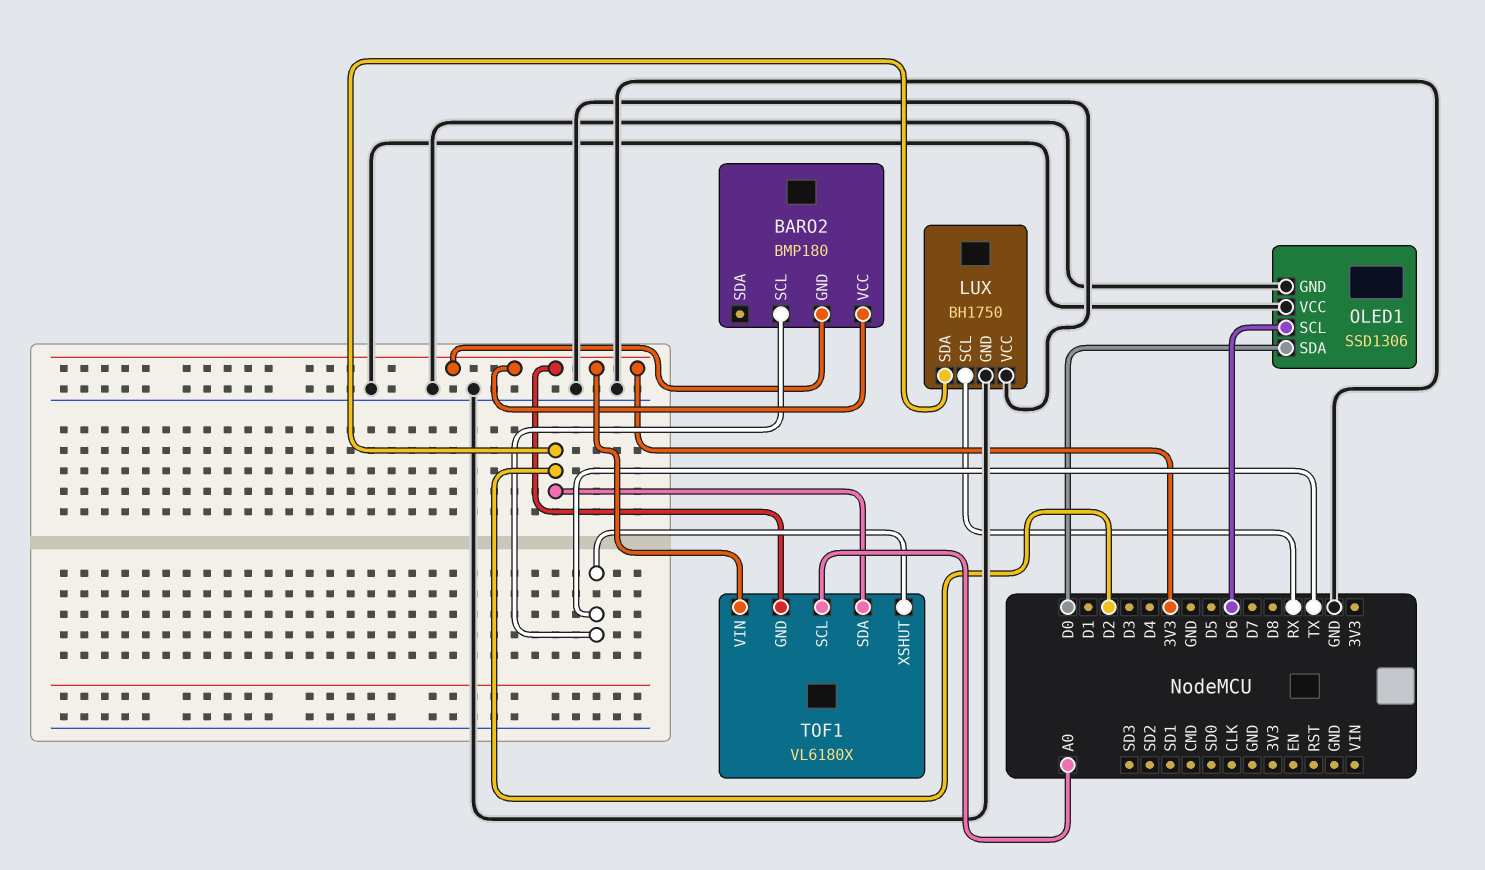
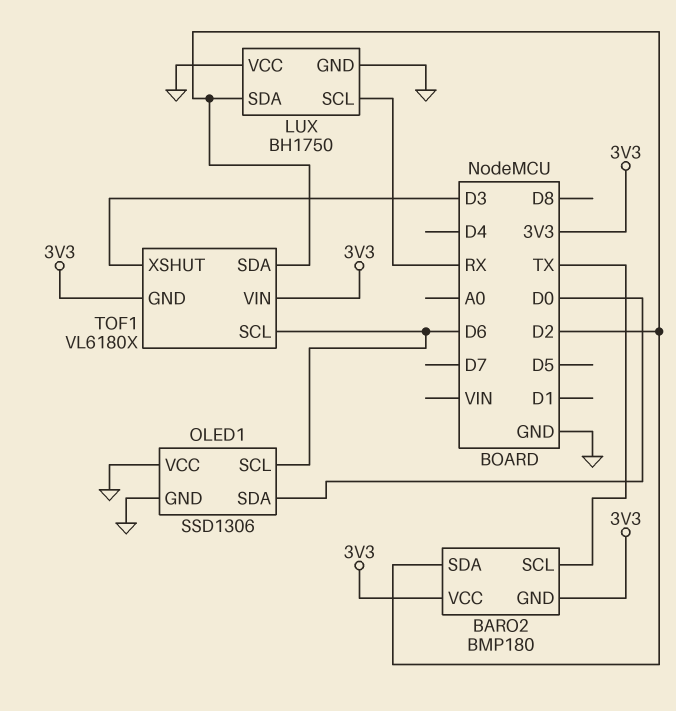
BARO2 pin SDA: none -> D2
TOF1 pin SCL: A0 -> D6
TOF1 pin XSHUT: TX -> D3

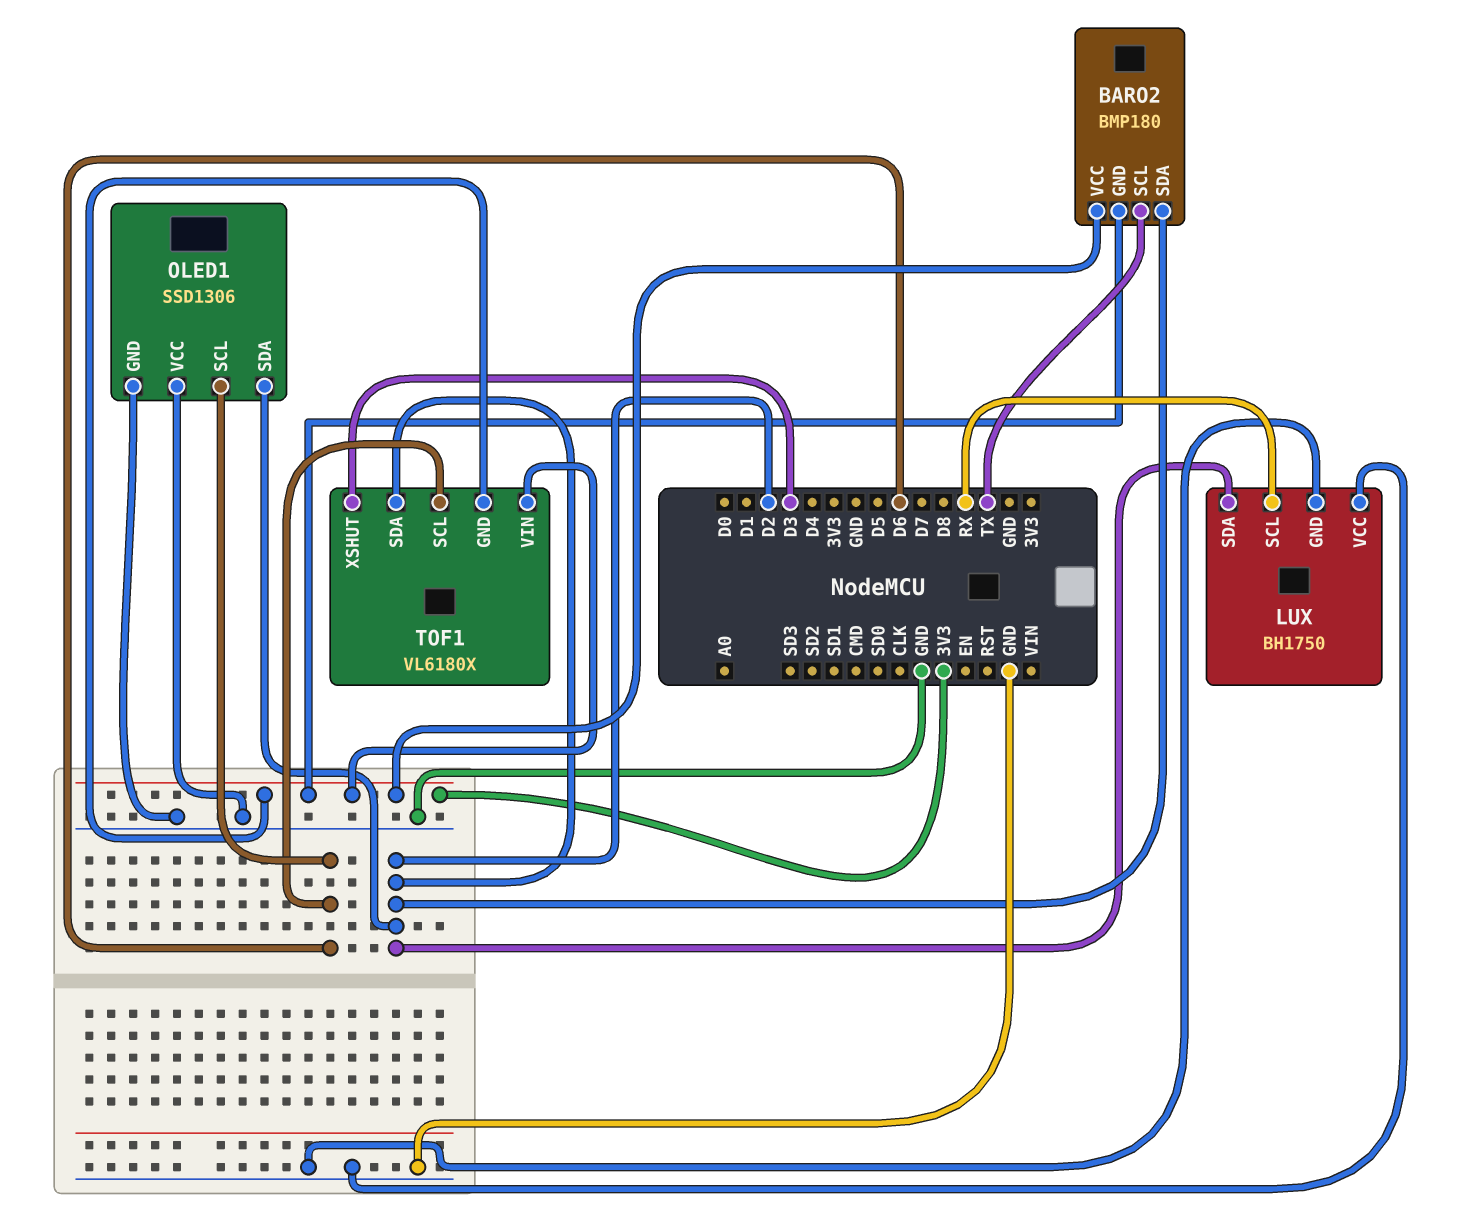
OLED1 pin SDA: D0 -> D2

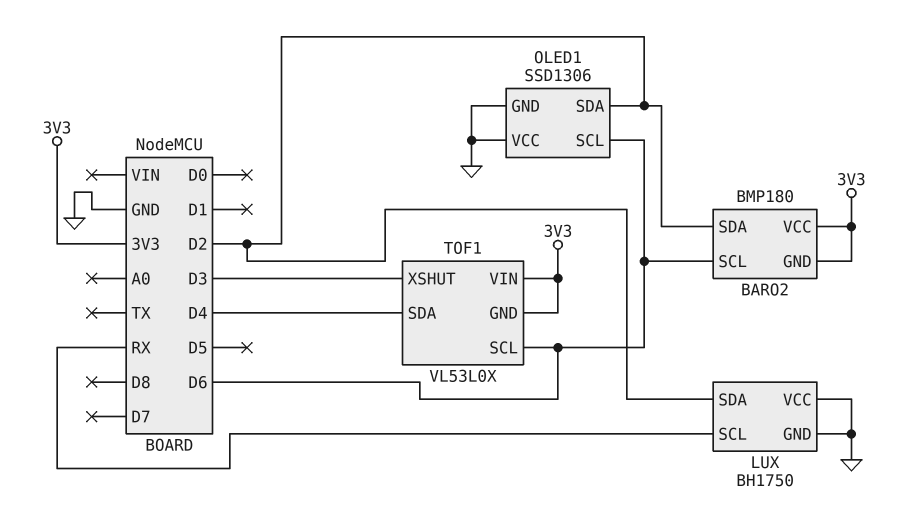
BARO2 pin SCL: TX -> D6
TOF1: VL6180X -> VL53L0X
TOF1 pin SDA: D2 -> D4

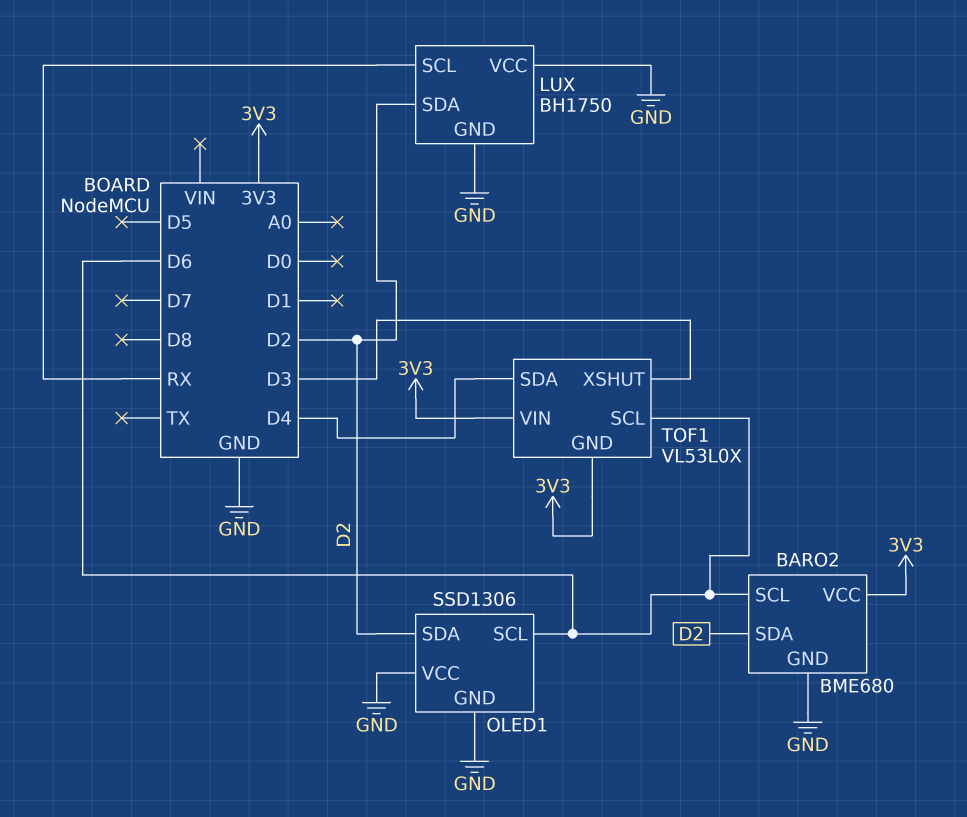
BARO2: BMP180 -> BME680
BARO2 pin GND: 3V3 -> GND

